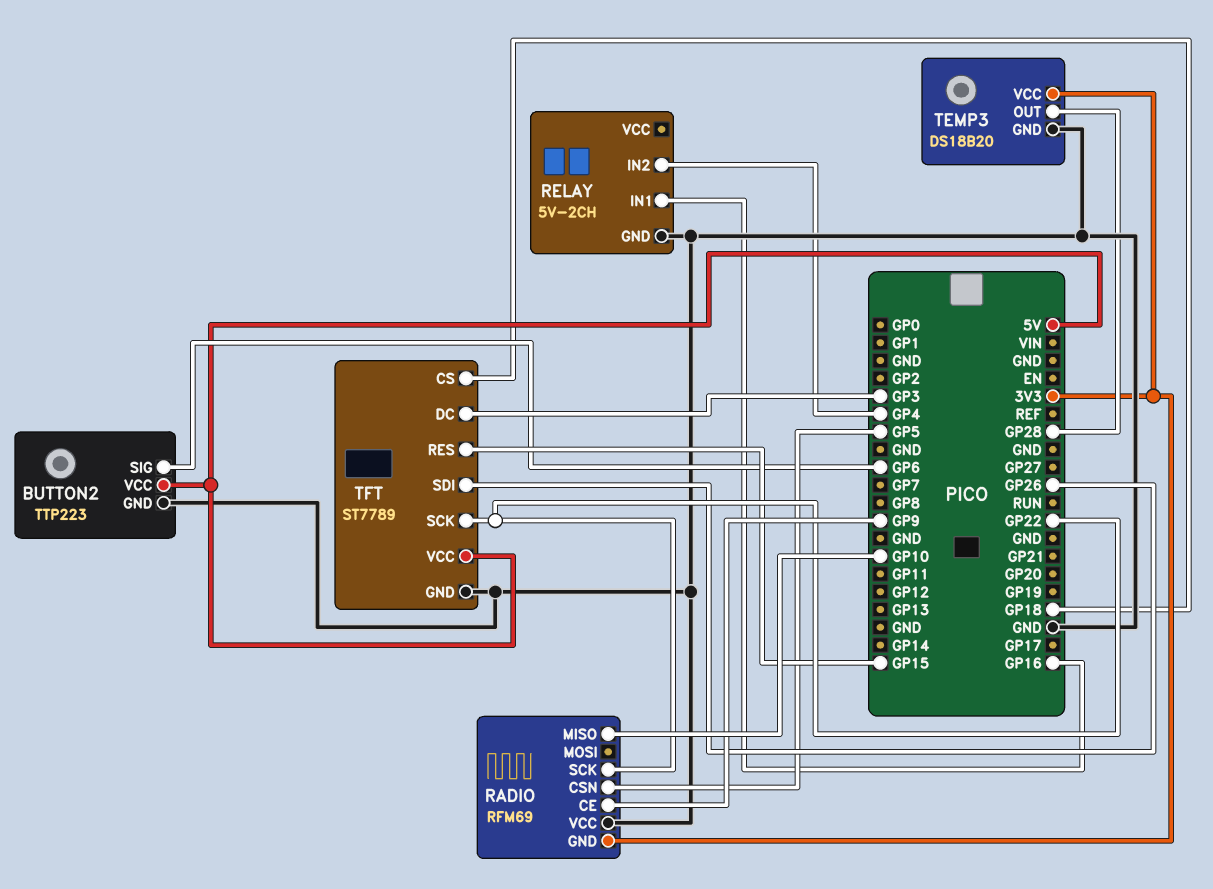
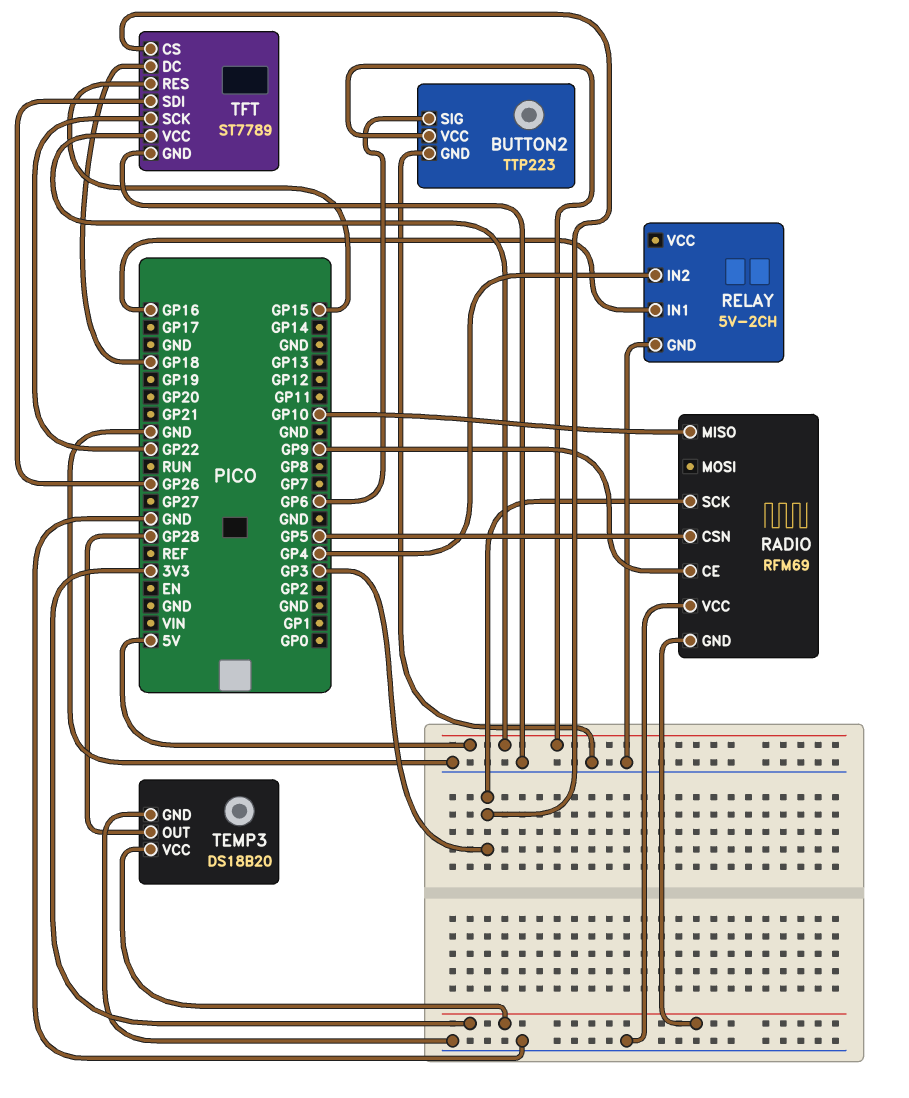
RADIO pin SCK: GP22 -> GP3
TFT pin CS: GP18 -> GP3
TFT pin DC: GP3 -> GP18

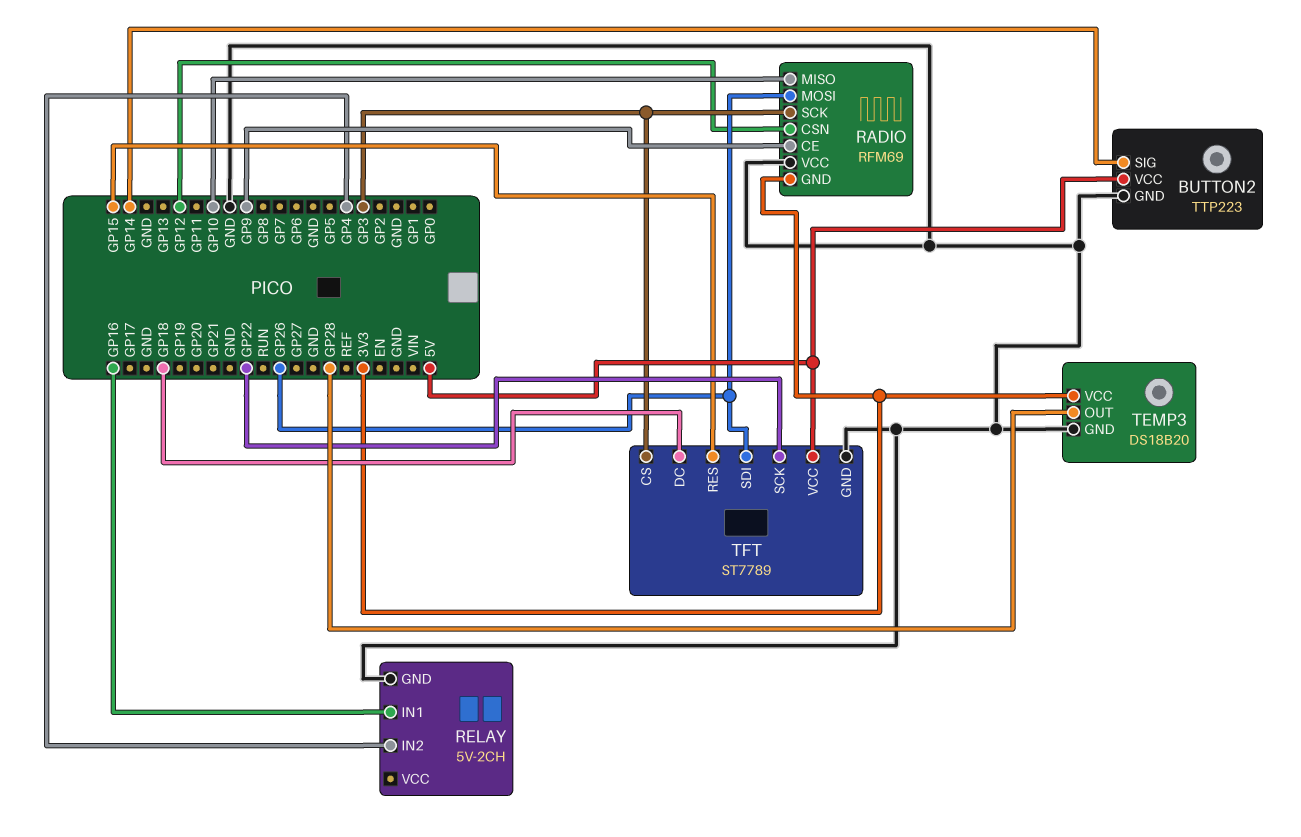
BUTTON2 pin SIG: GP6 -> GP14
RADIO pin CSN: GP5 -> GP12
RADIO pin MOSI: none -> GP26

